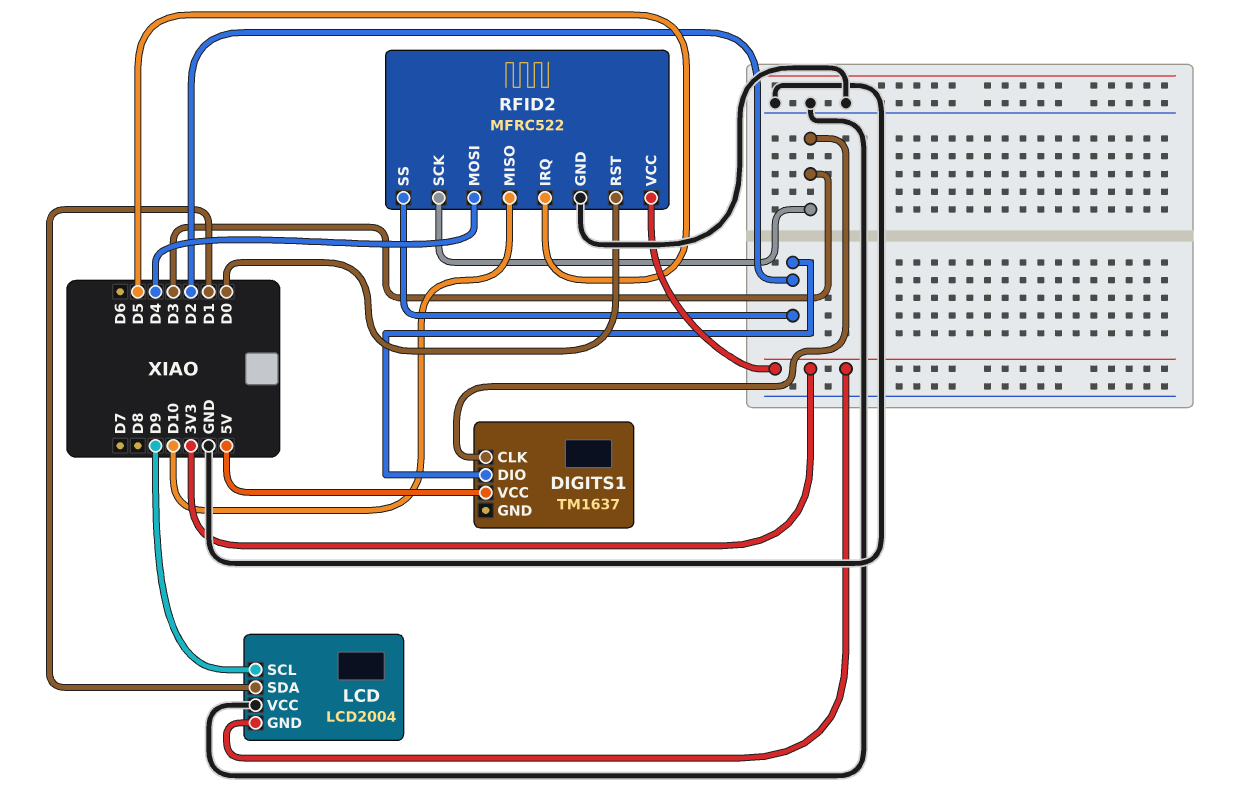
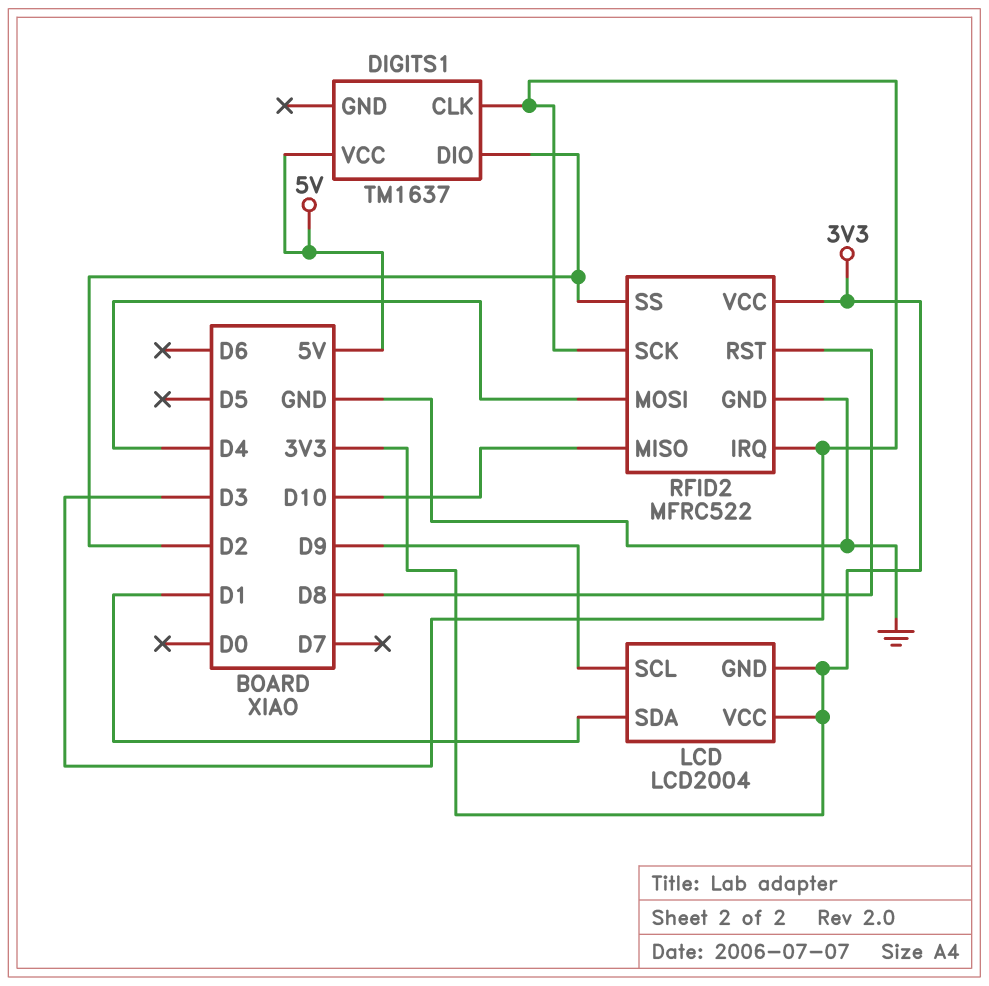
LCD pin VCC: GND -> 3V3
RFID2 pin IRQ: D5 -> D3
RFID2 pin RST: D0 -> D8

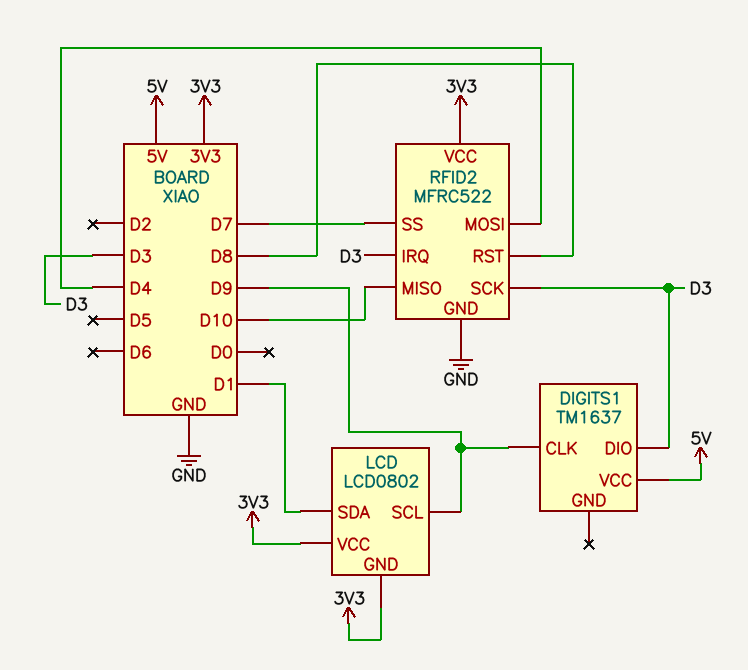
DIGITS1 pin CLK: D3 -> D9
DIGITS1 pin DIO: D2 -> D3
LCD: LCD2004 -> LCD0802
RFID2 pin SS: D2 -> D7

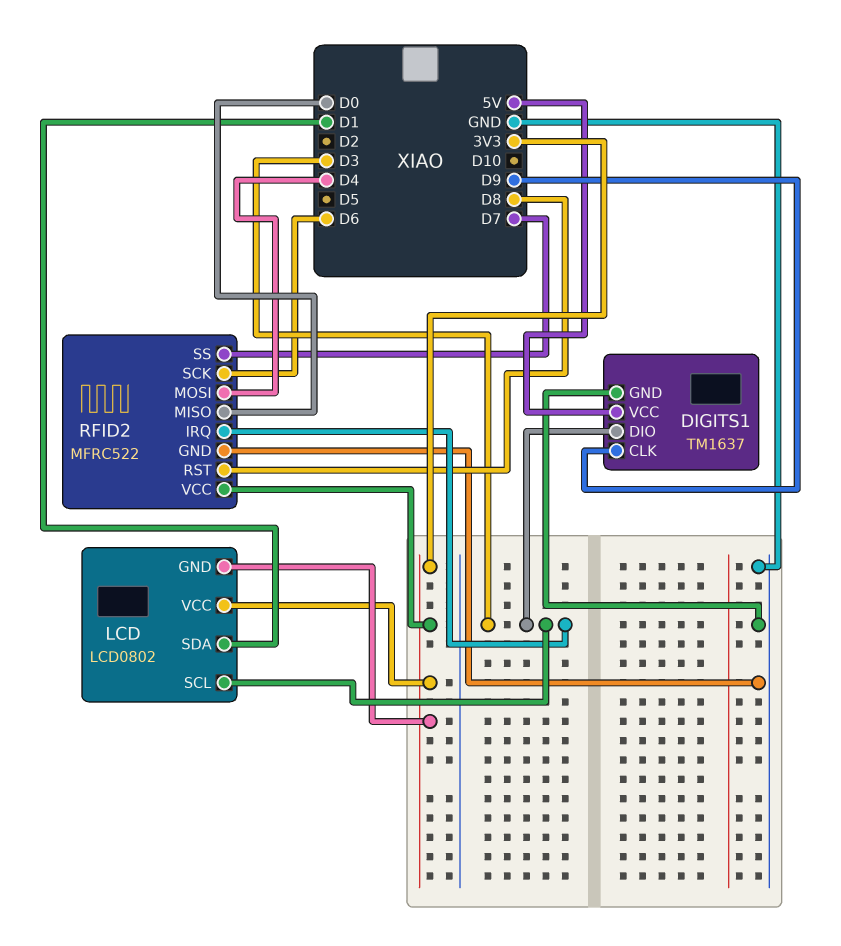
DIGITS1 pin GND: none -> GND
LCD pin SCL: D9 -> D3
RFID2 pin MISO: D10 -> D0
RFID2 pin SCK: D3 -> D6

